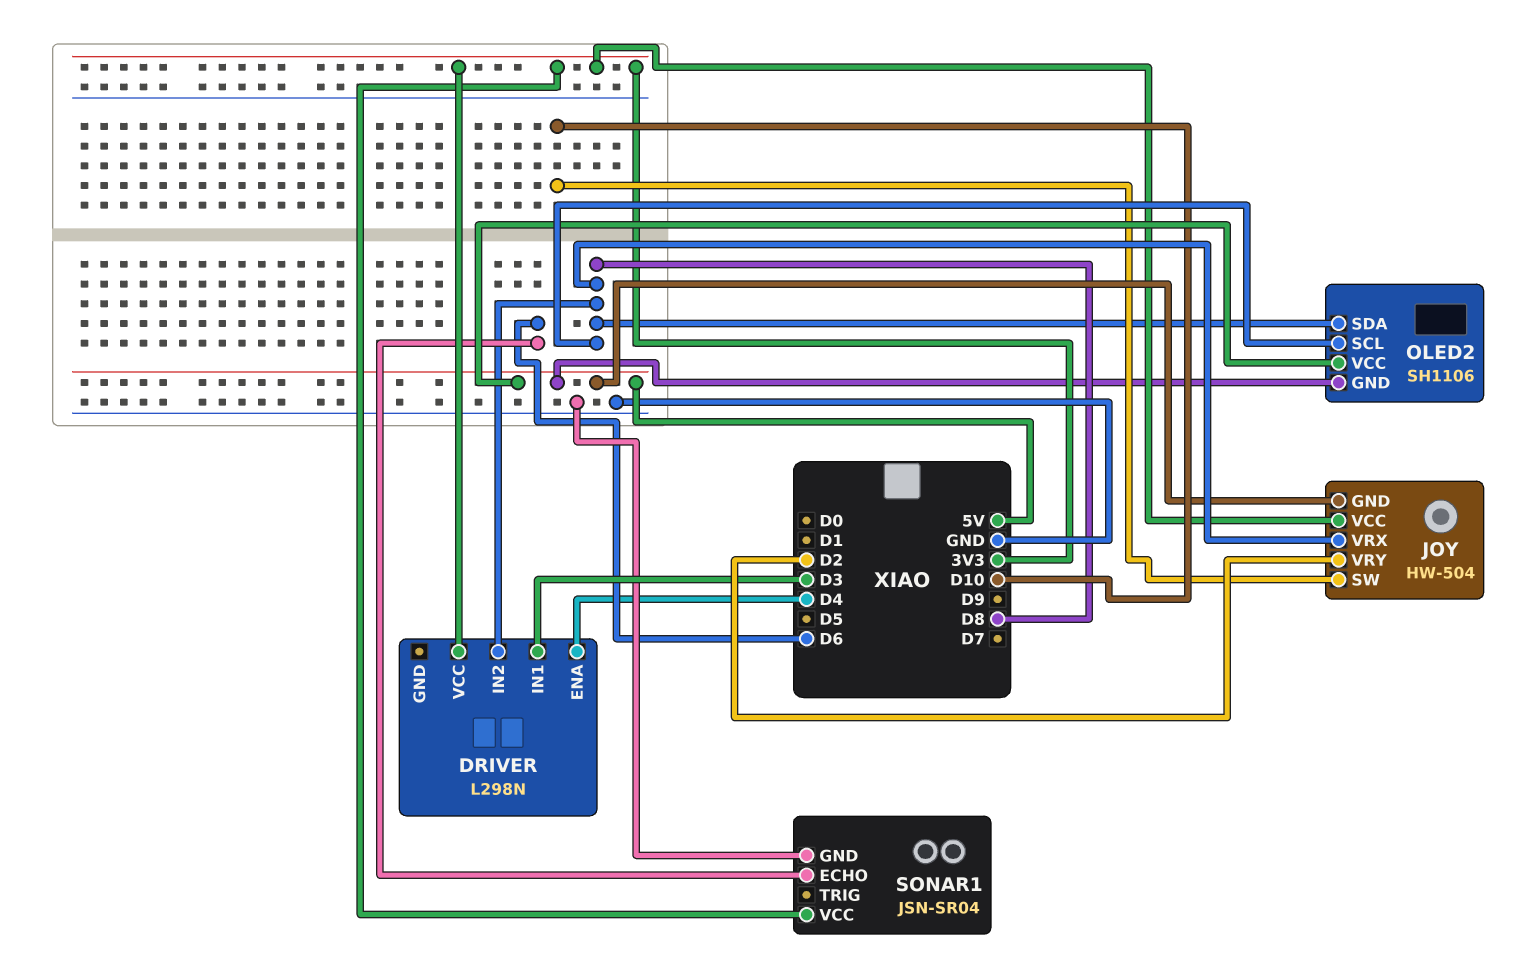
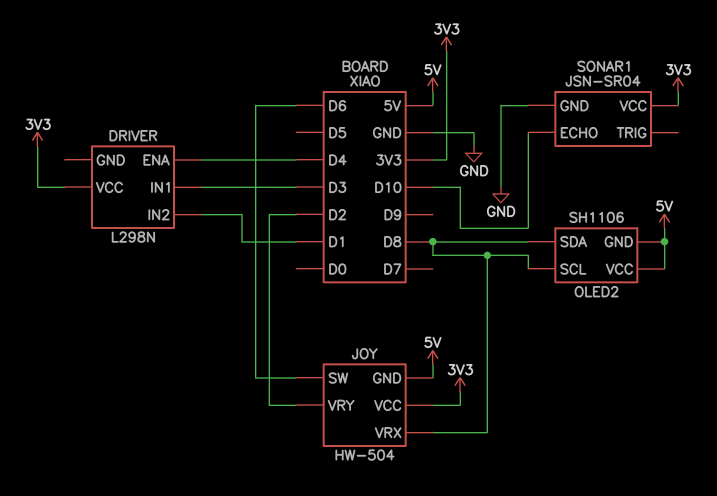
DRIVER pin IN2: D8 -> D1
JOY pin SW: D10 -> D6
SONAR1 pin ECHO: D6 -> D10

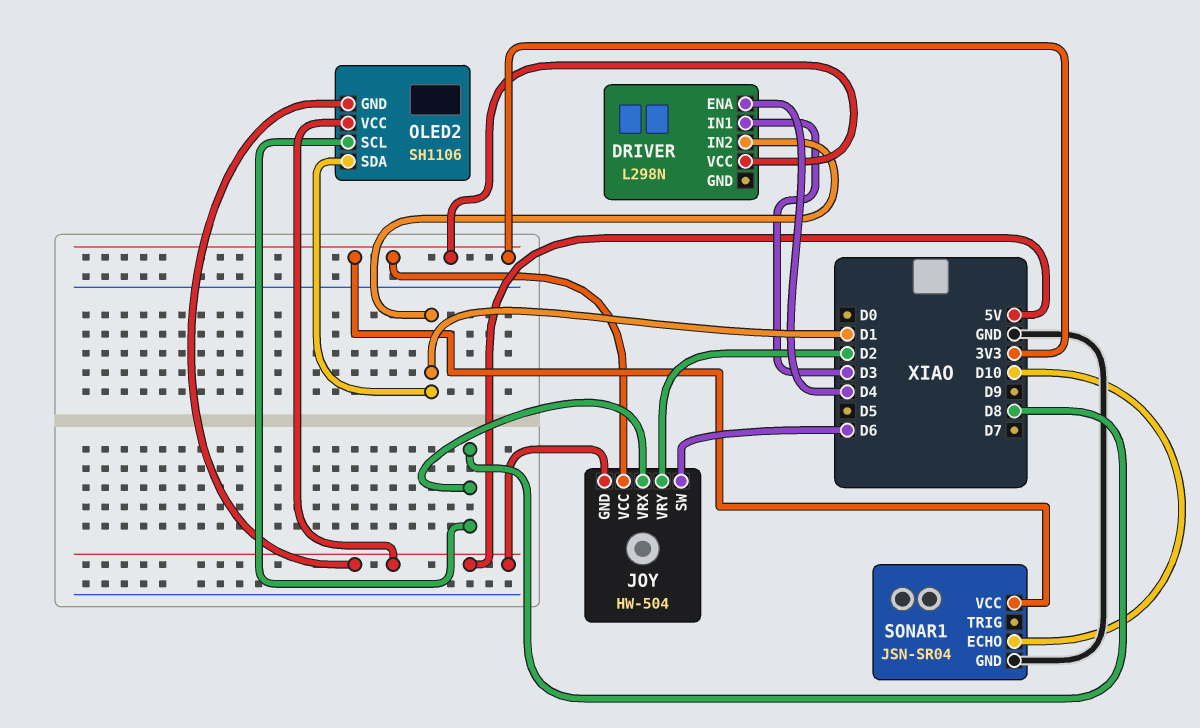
OLED2 pin SDA: D8 -> D1

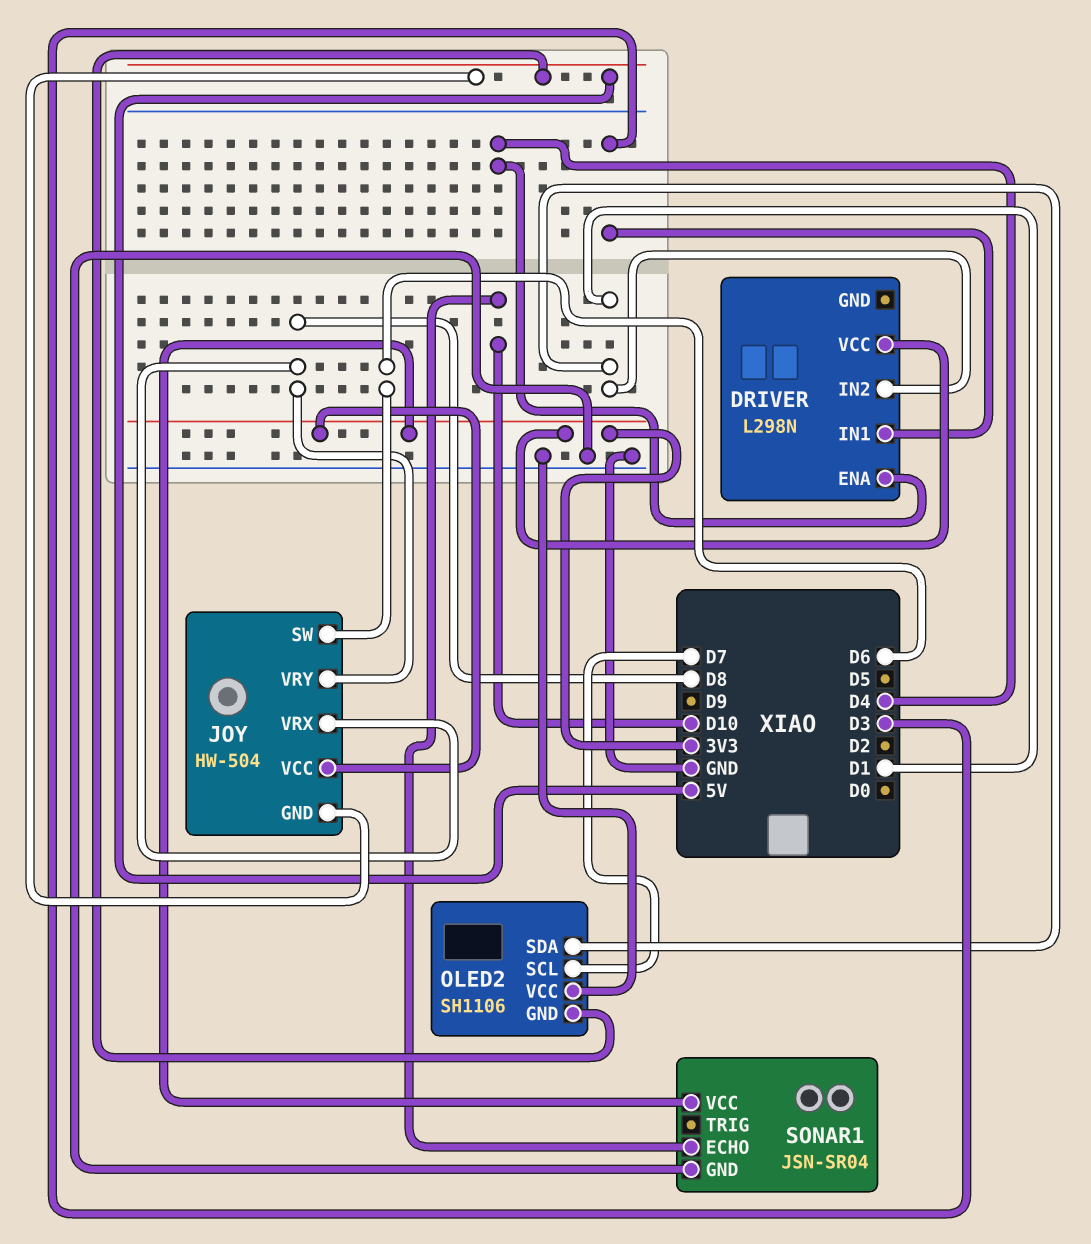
JOY pin VRY: D2 -> D8
OLED2 pin SCL: D8 -> D7
OLED2 pin VCC: 5V -> GND

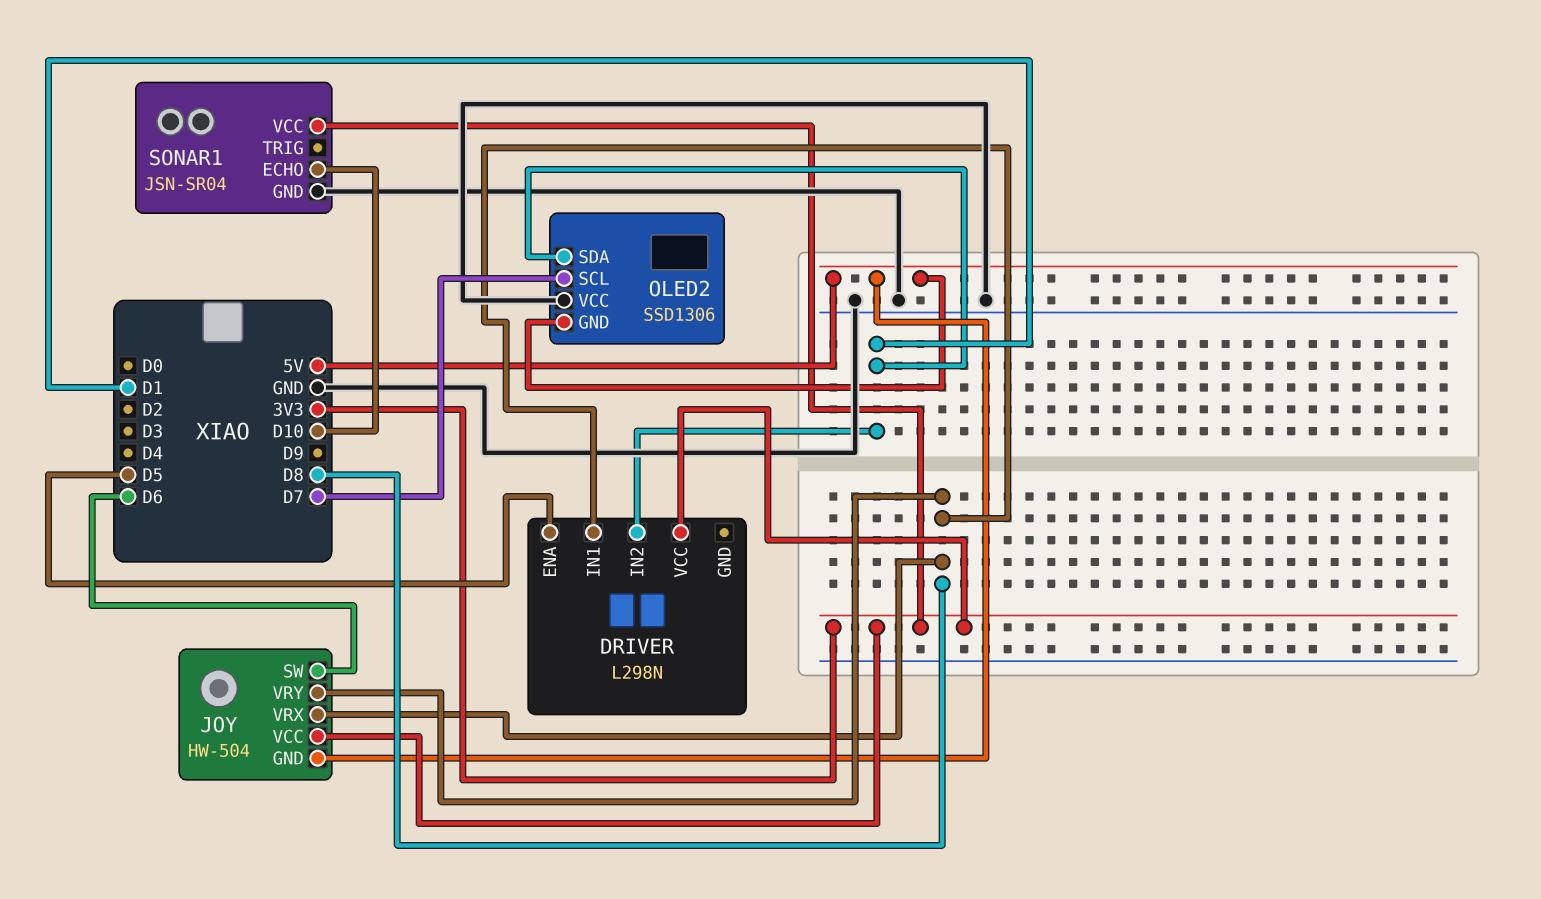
DRIVER pin ENA: D4 -> D5
DRIVER pin IN1: D3 -> D8
OLED2: SH1106 -> SSD1306

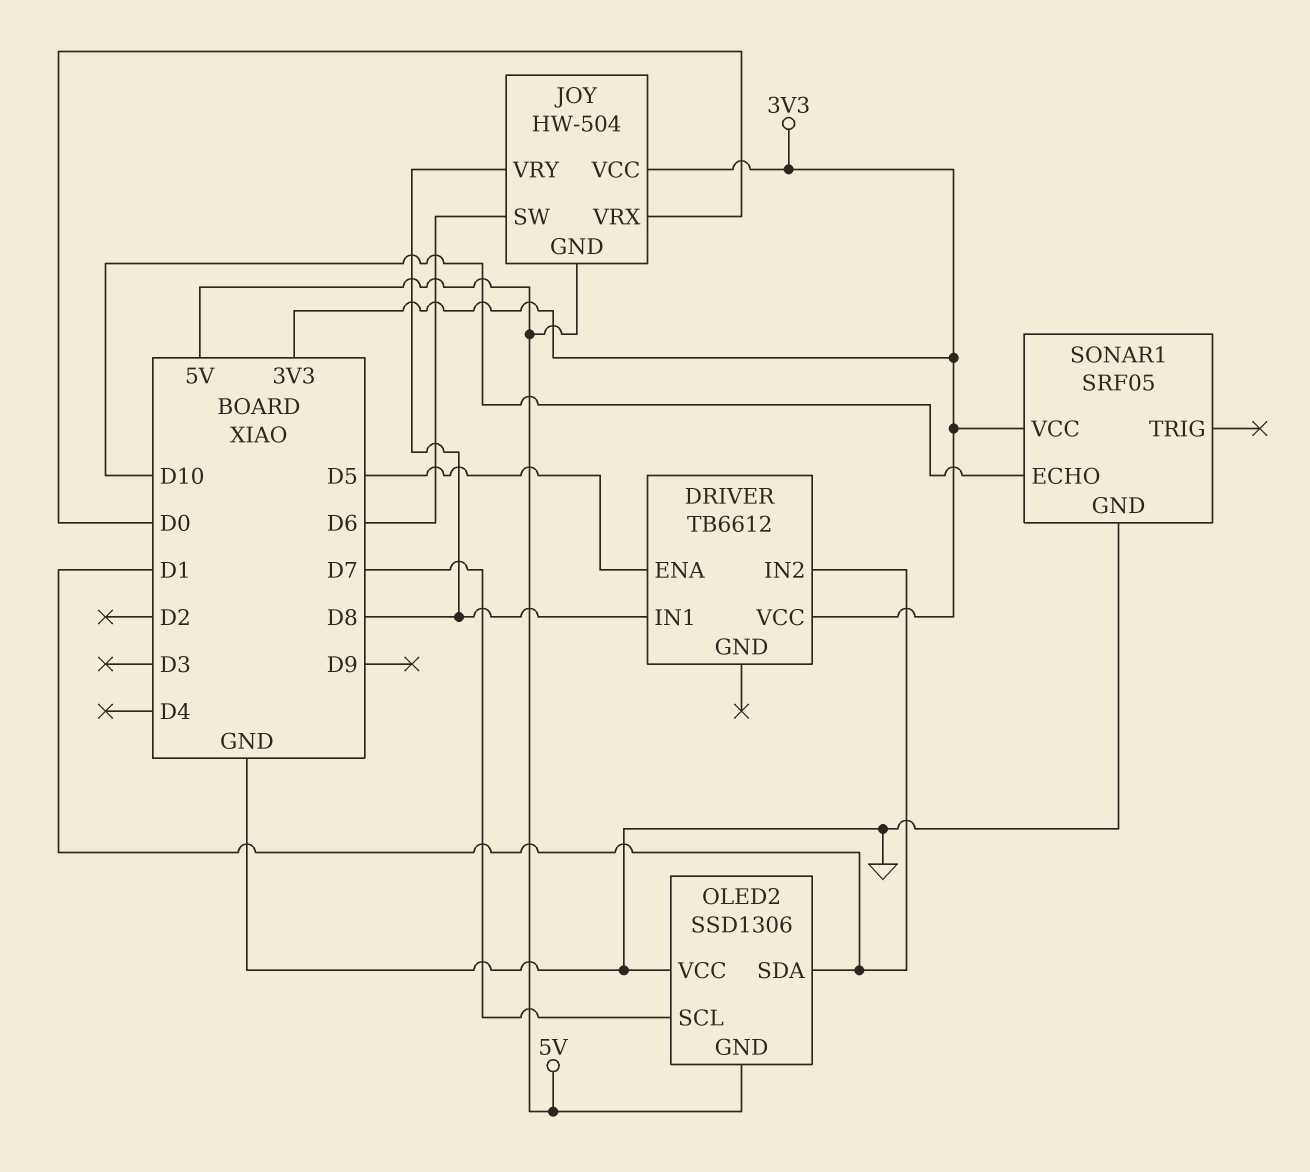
DRIVER: L298N -> TB6612
JOY pin VRX: D8 -> D0
SONAR1: JSN-SR04 -> SRF05

